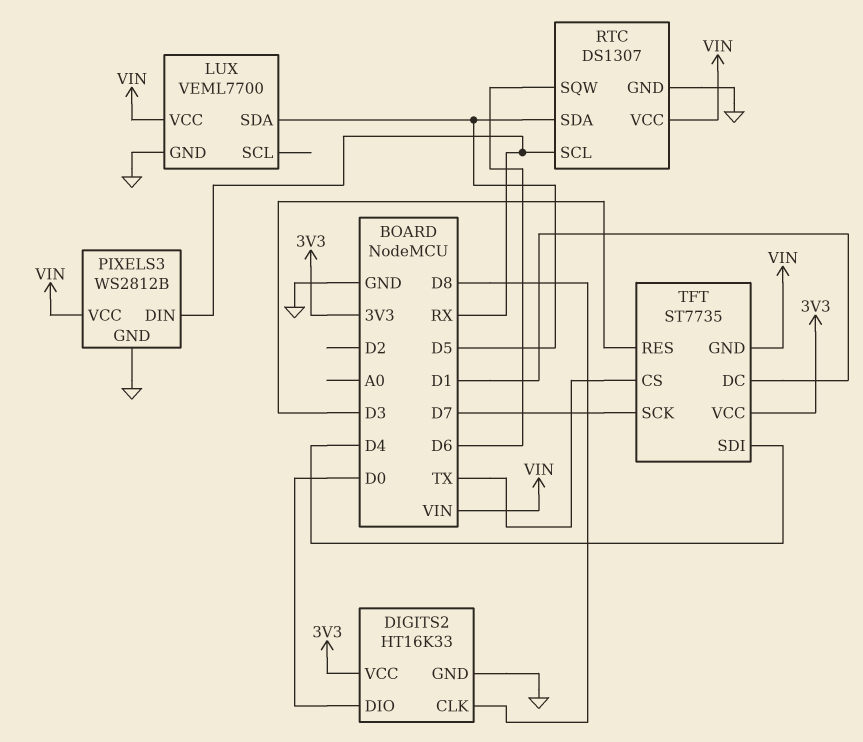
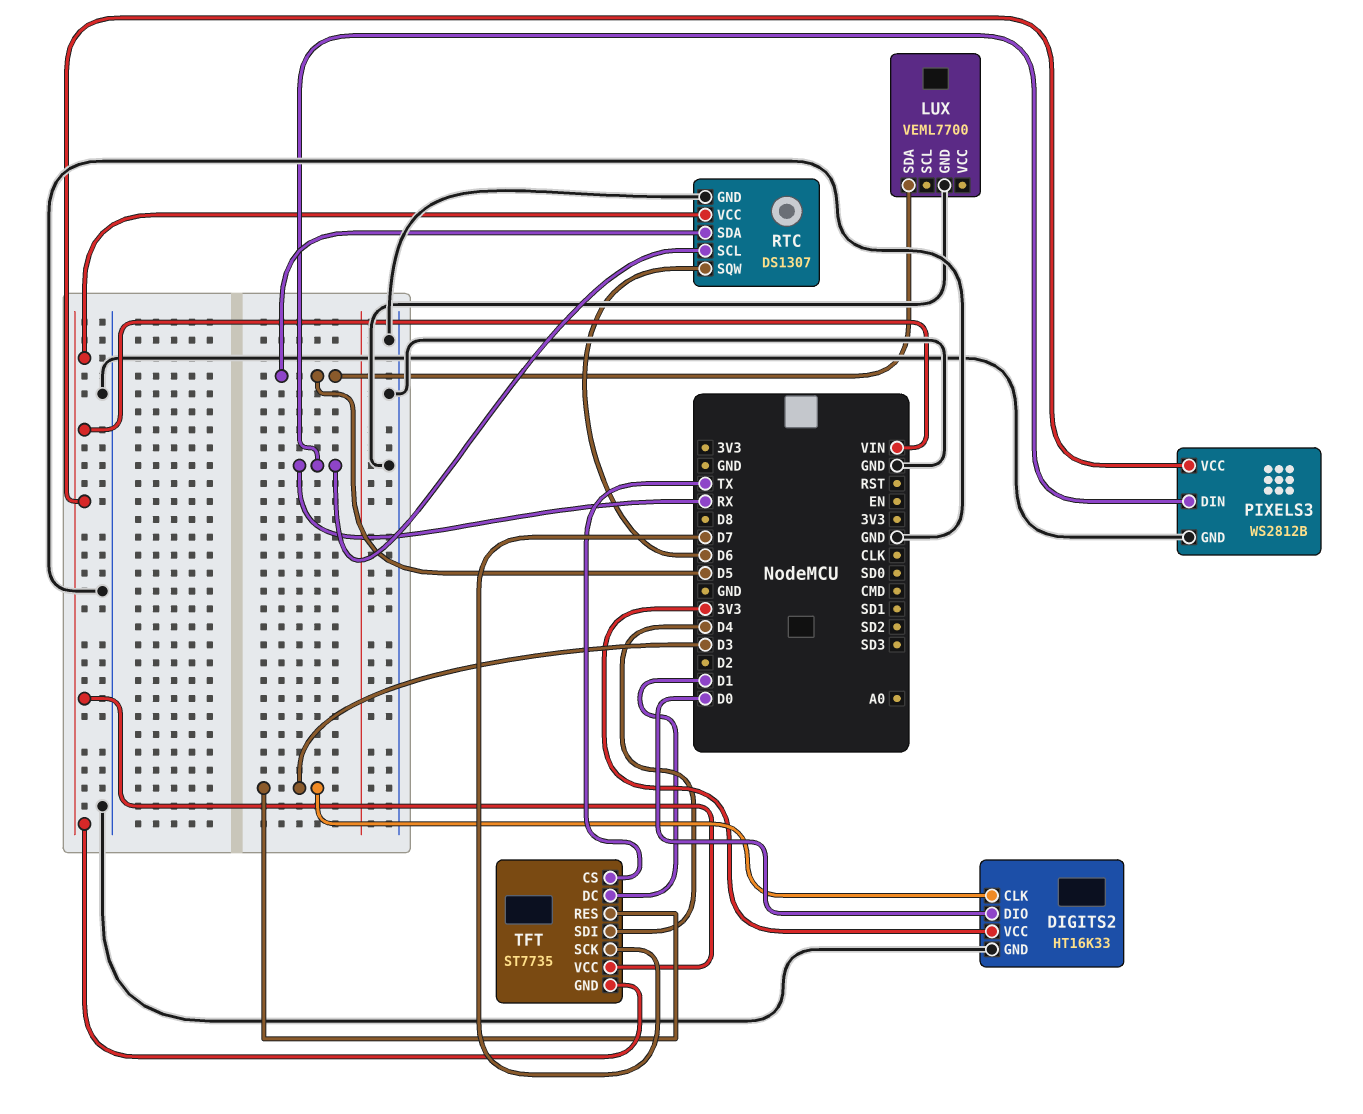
DIGITS2 pin CLK: D8 -> D3
LUX pin VCC: VIN -> none
TFT pin VCC: 3V3 -> VIN

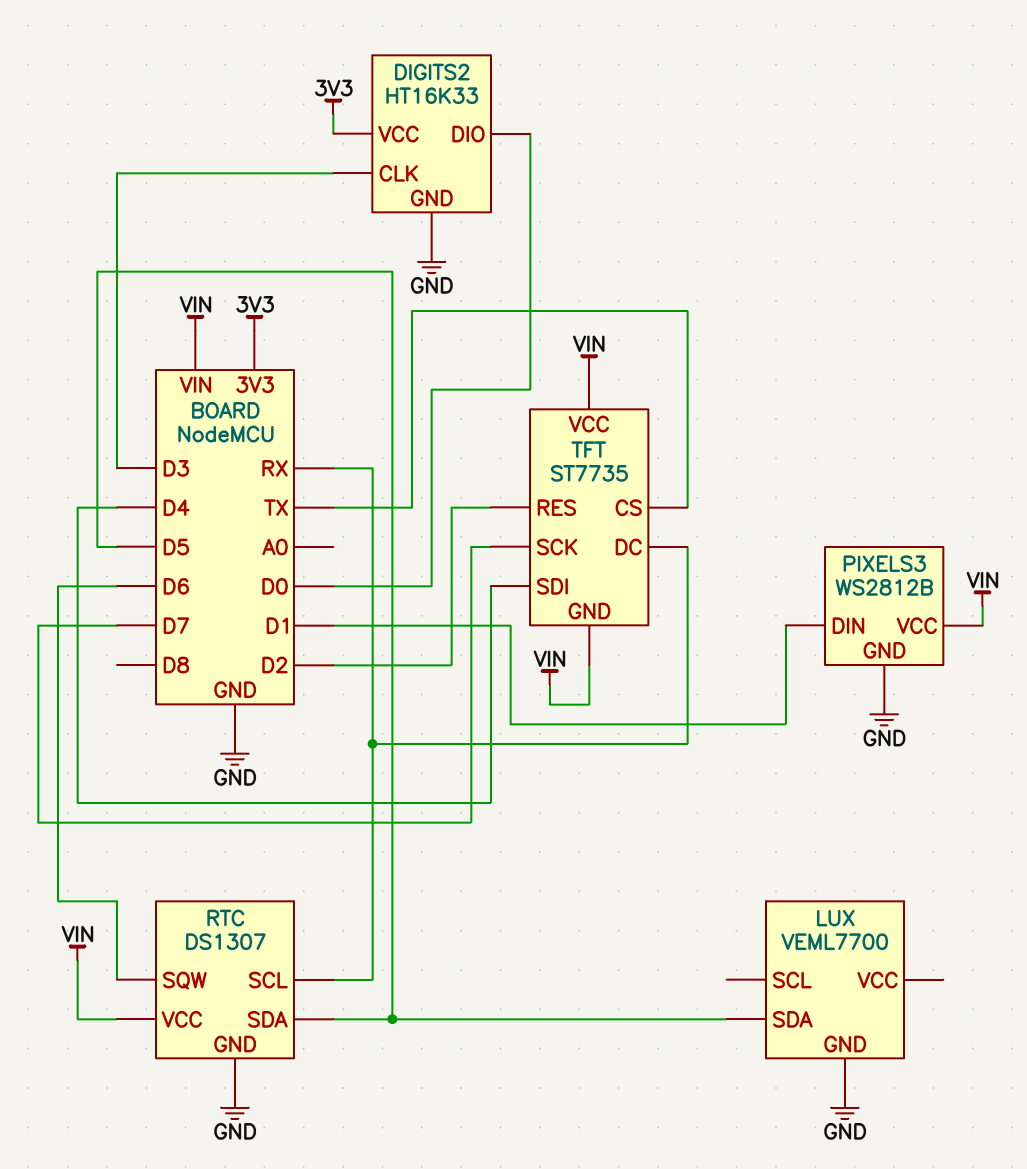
PIXELS3 pin DIN: RX -> D1
TFT pin DC: D1 -> RX
TFT pin RES: D3 -> D2

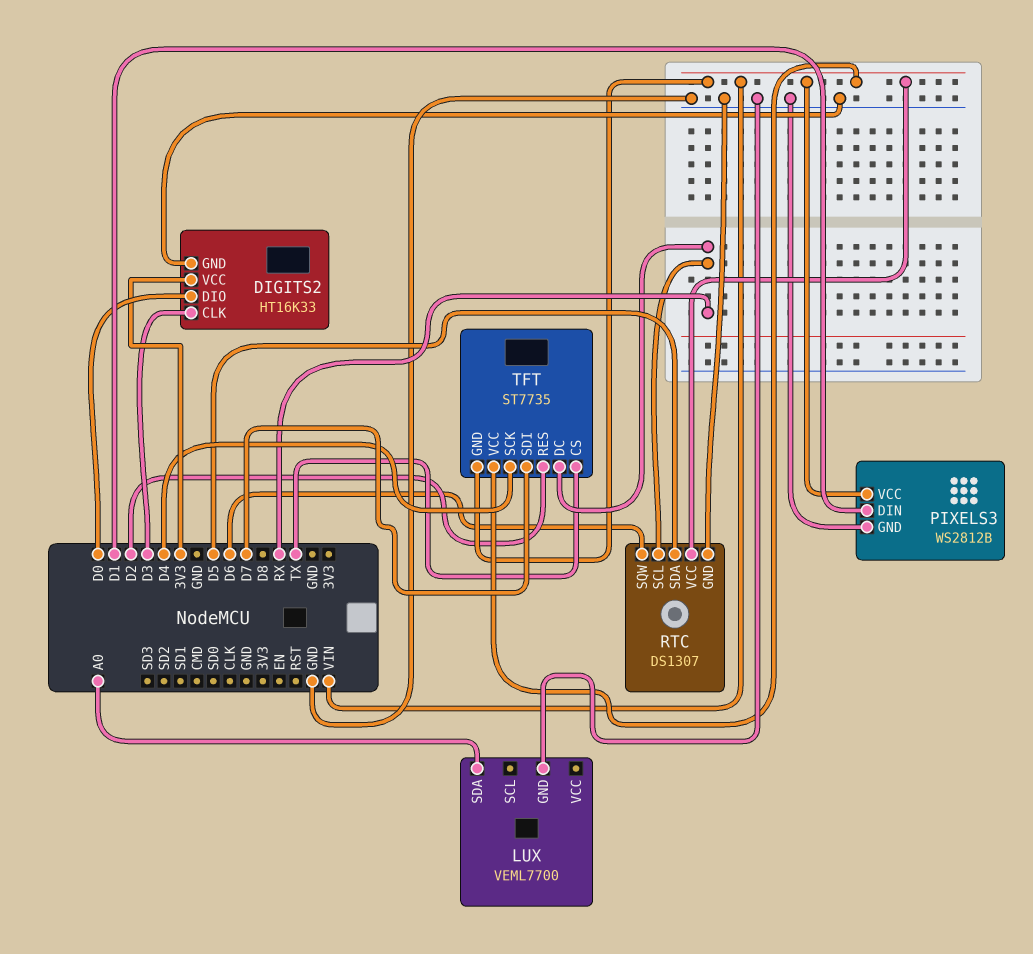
LUX pin SDA: D5 -> A0
TFT pin SCK: D7 -> D4
TFT pin SDI: D4 -> D7

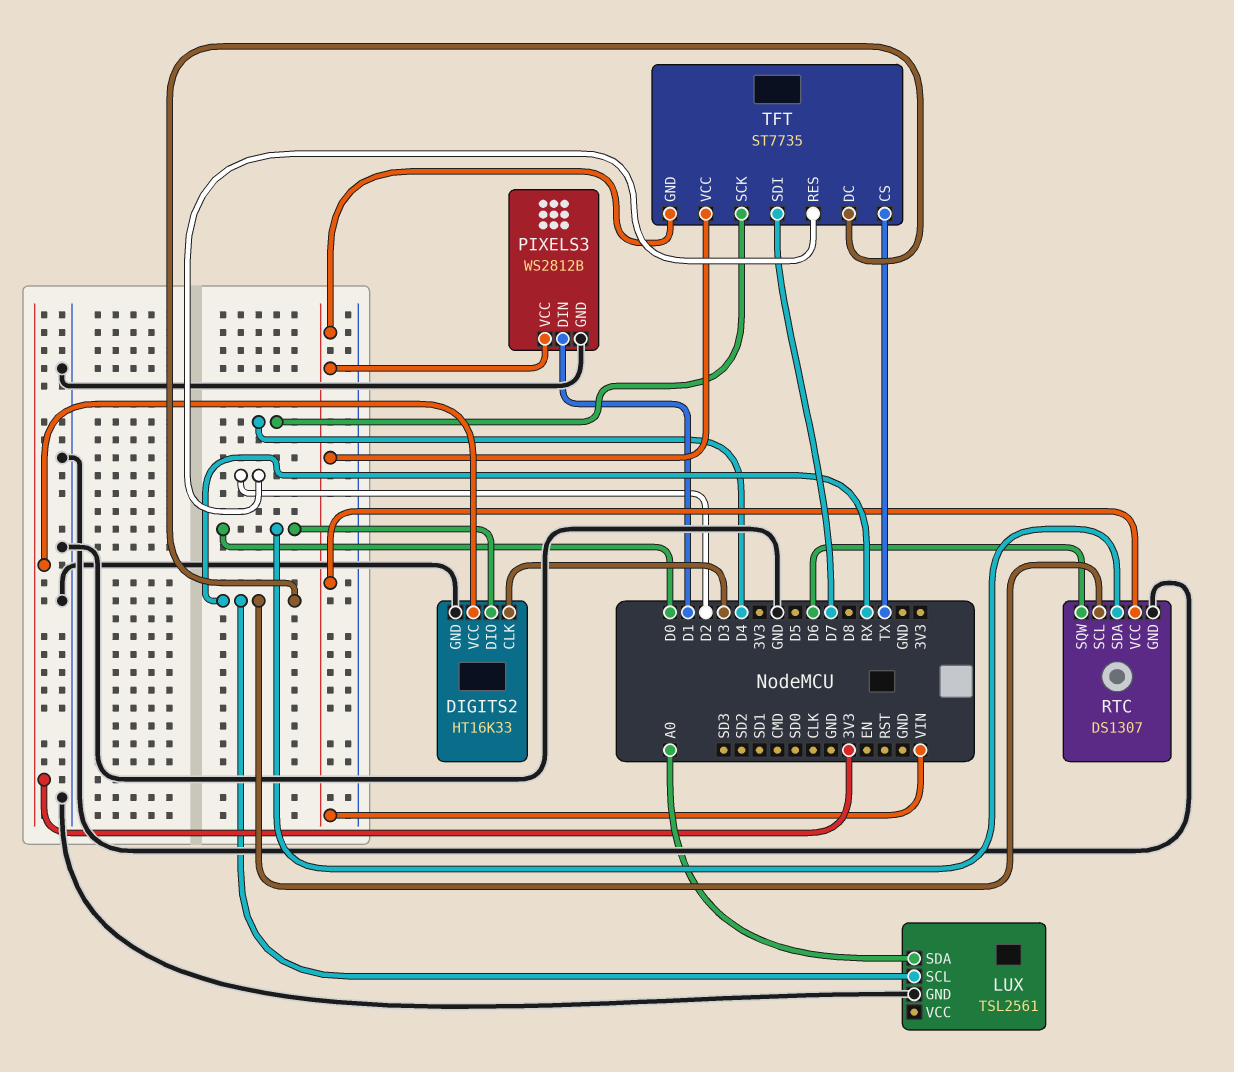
LUX: VEML7700 -> TSL2561
LUX pin SCL: none -> RX
RTC pin SDA: D5 -> D0

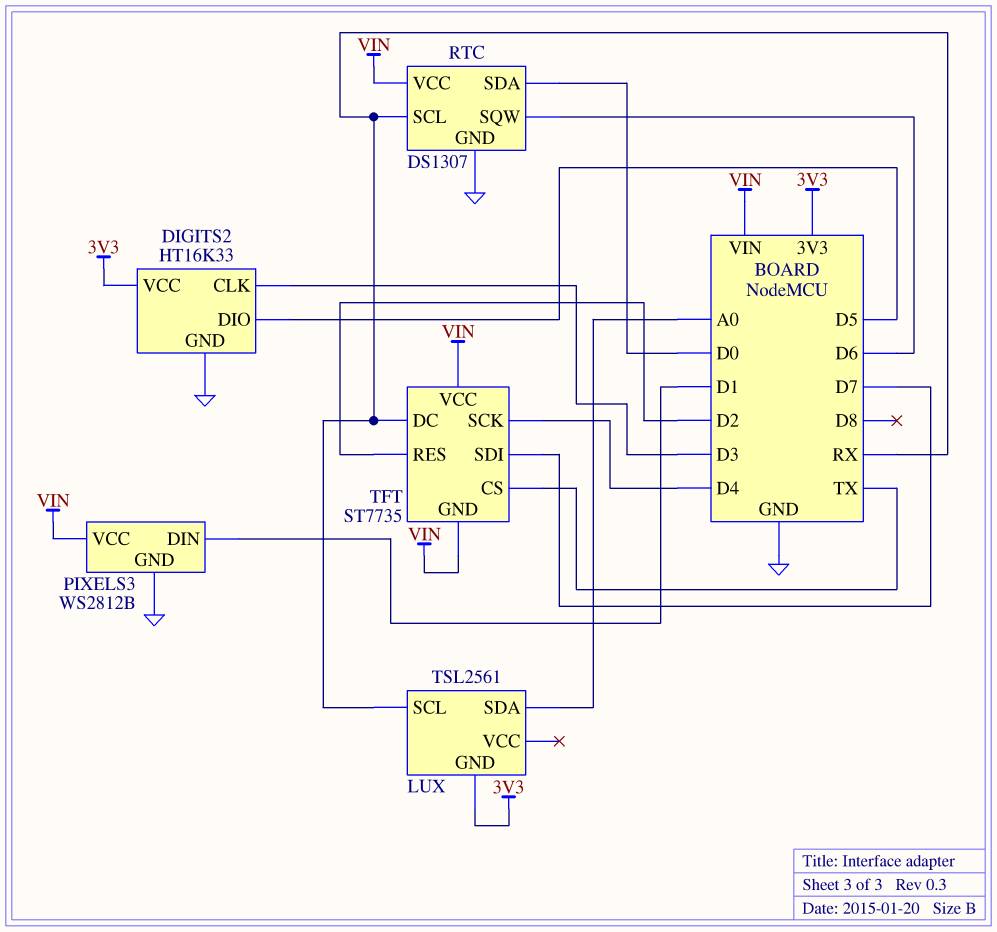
DIGITS2 pin DIO: D0 -> D5
LUX pin GND: GND -> 3V3

